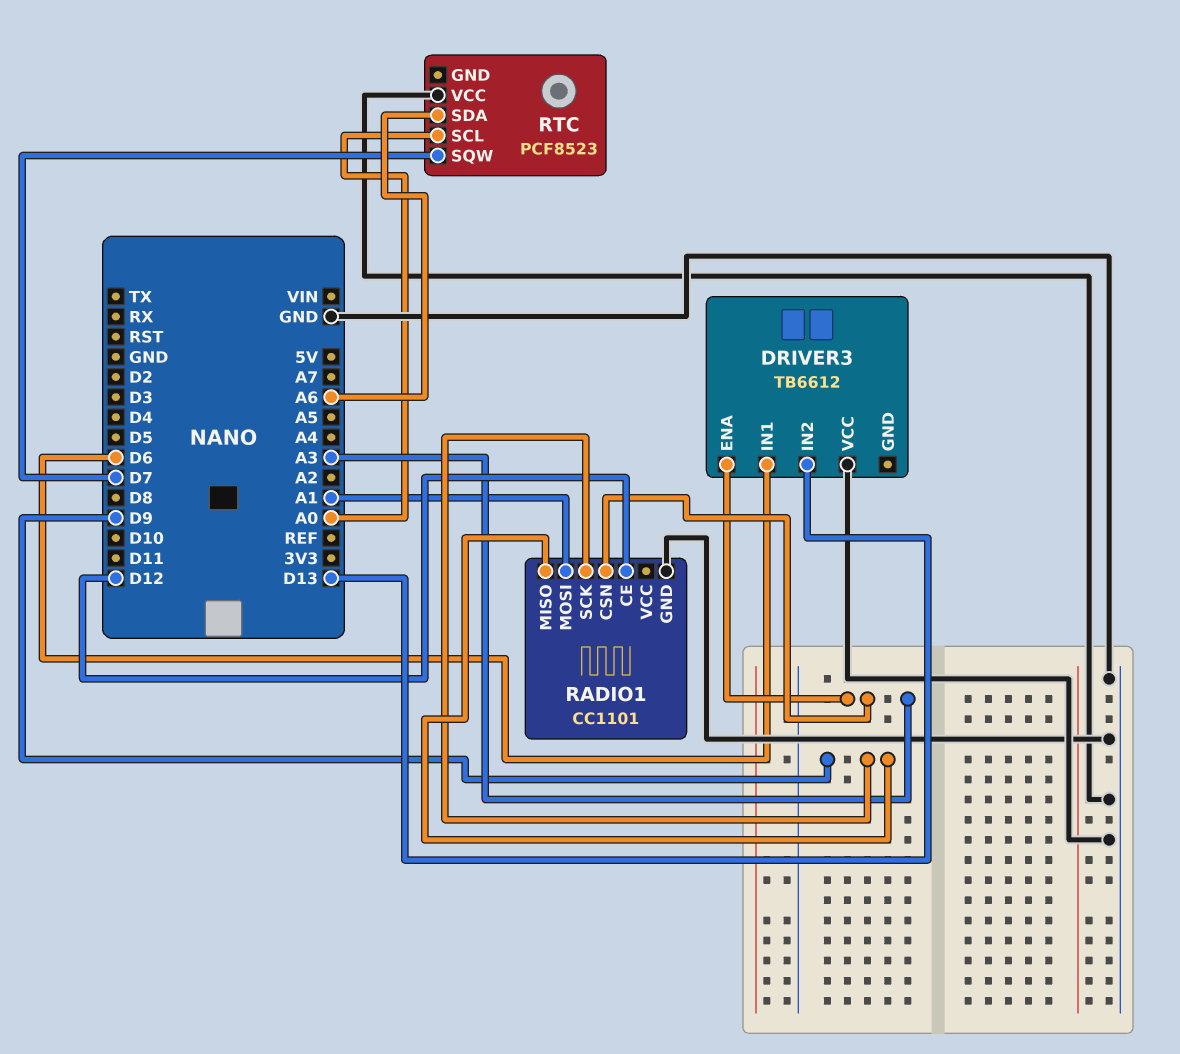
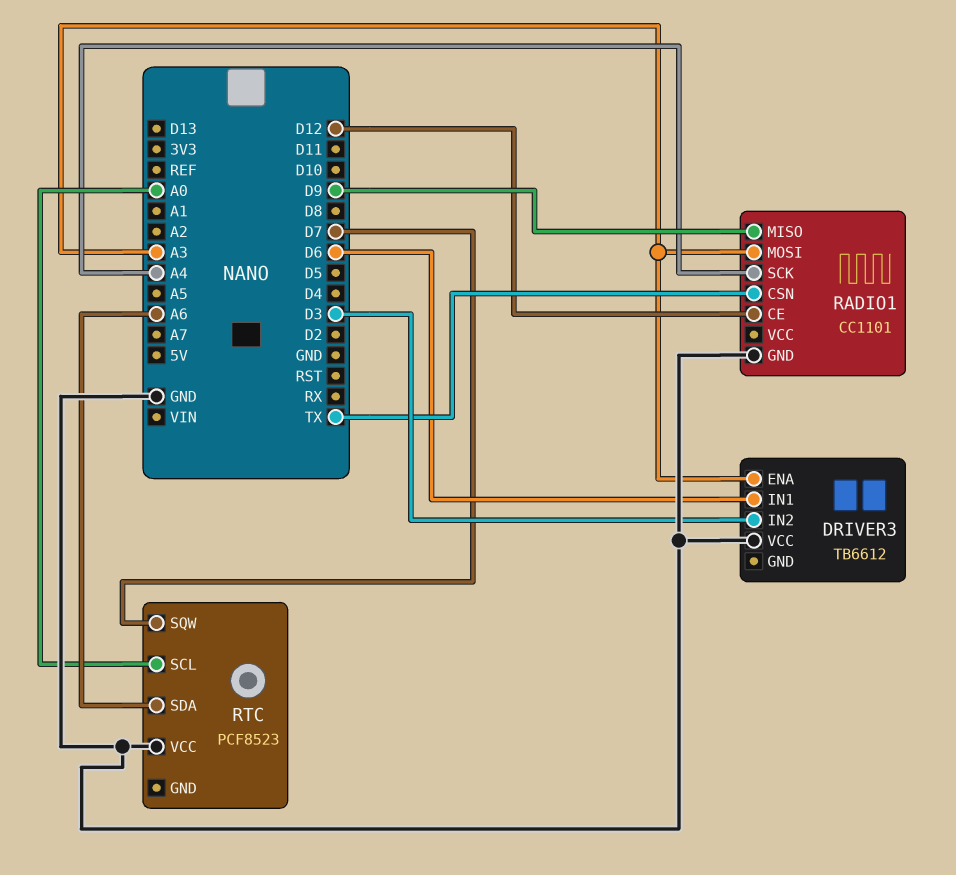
DRIVER3 pin IN2: D13 -> D3
RADIO1 pin CSN: A3 -> TX
RADIO1 pin MOSI: A1 -> A3
RADIO1 pin SCK: D9 -> A4

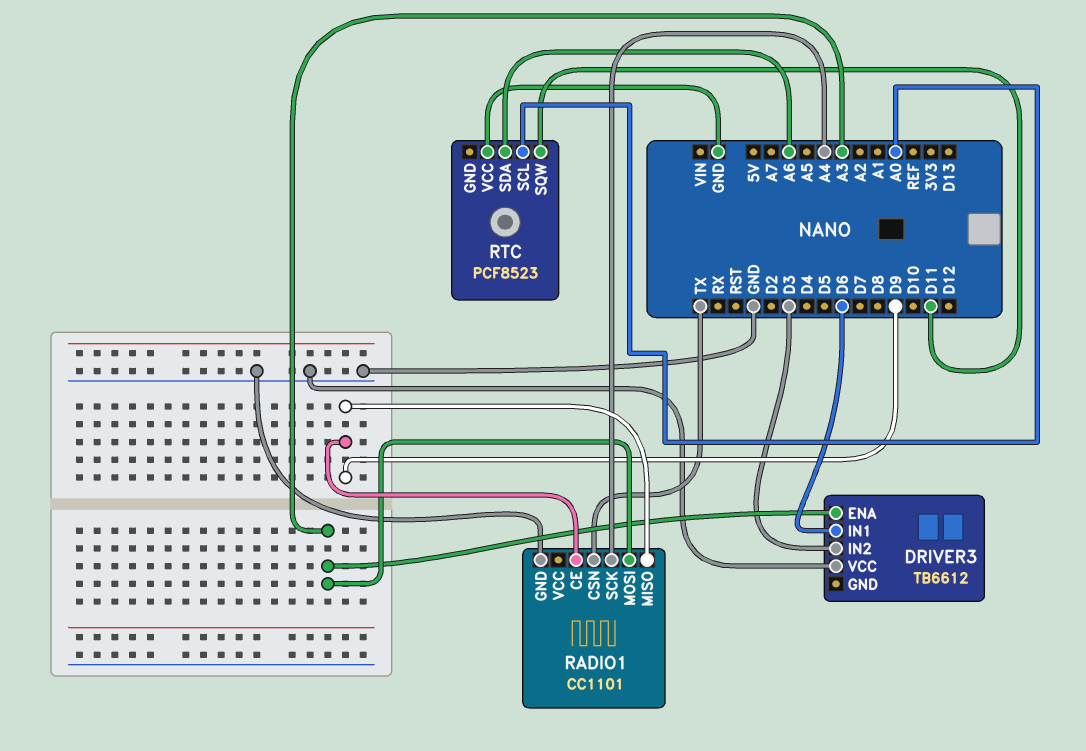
RADIO1 pin CE: D12 -> D9
RTC pin SQW: D7 -> D11

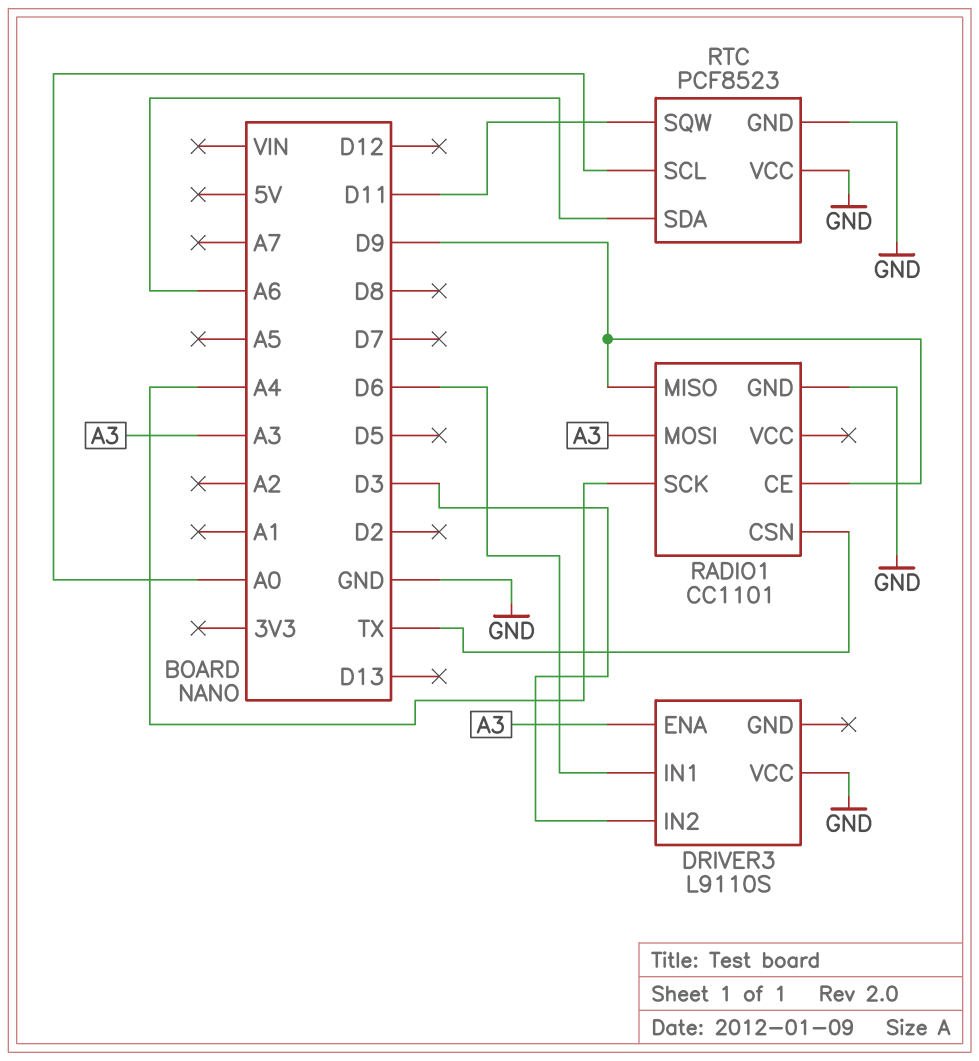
DRIVER3: TB6612 -> L9110S
RTC pin GND: none -> GND

